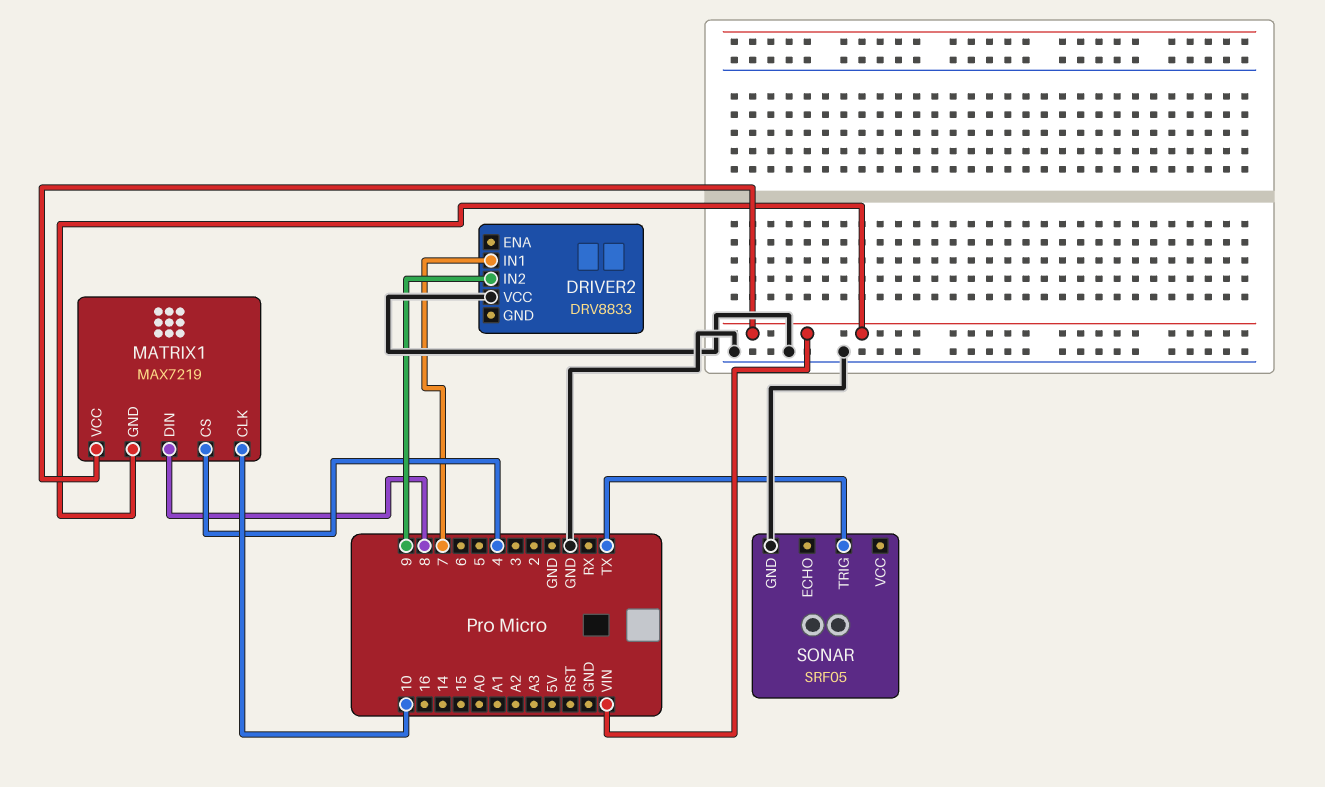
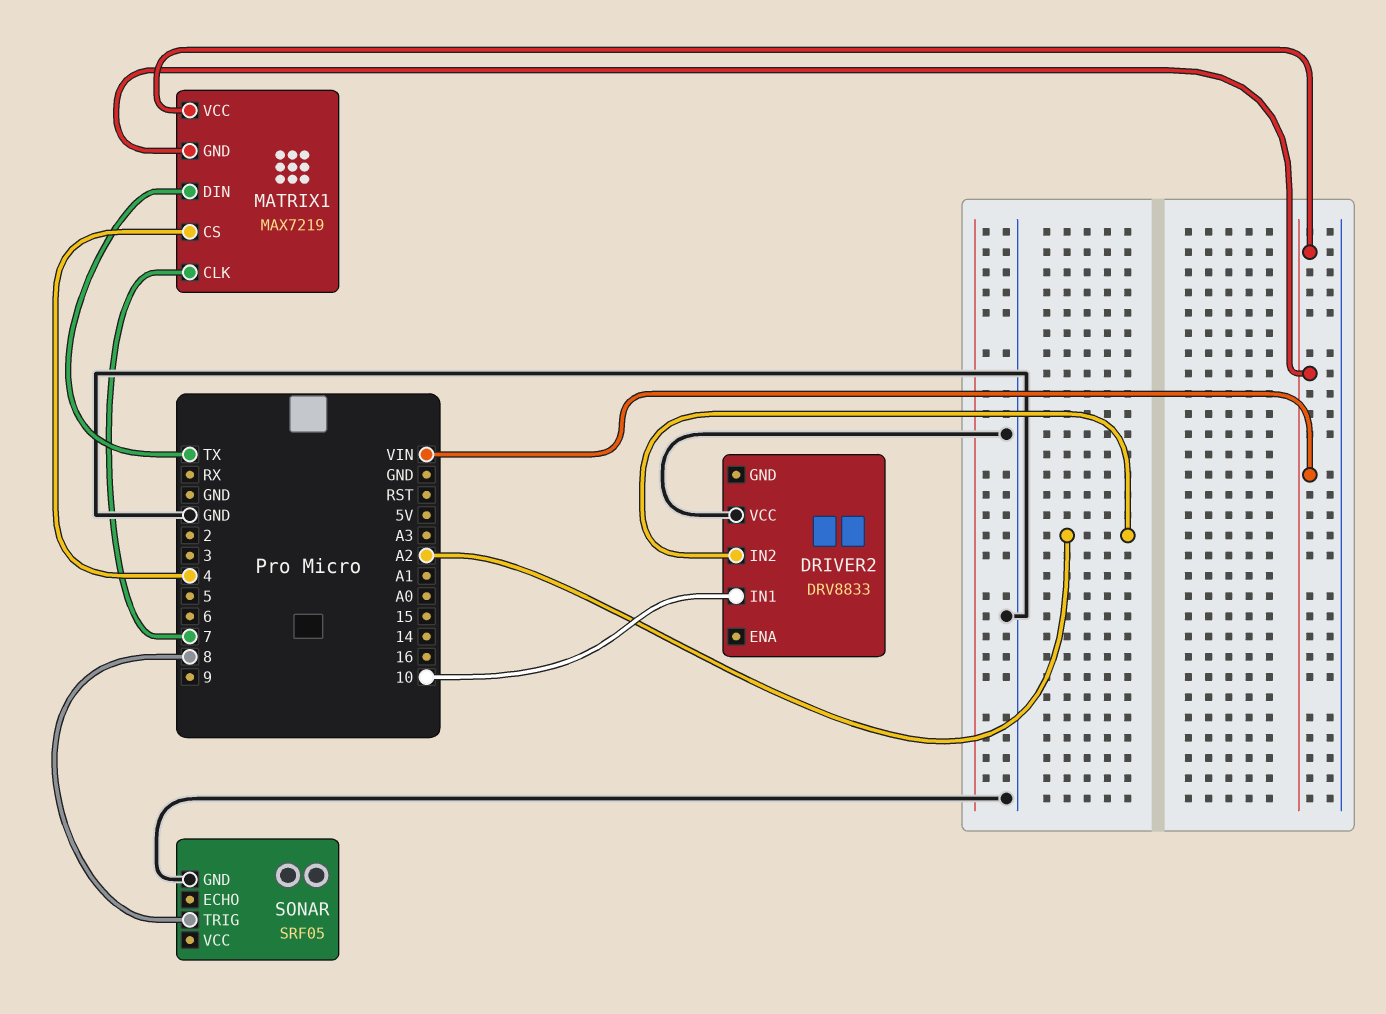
DRIVER2 pin IN1: 7 -> 10
DRIVER2 pin IN2: 9 -> A2
MATRIX1 pin CLK: 10 -> 7
MATRIX1 pin DIN: 8 -> TX
SONAR pin TRIG: TX -> 8

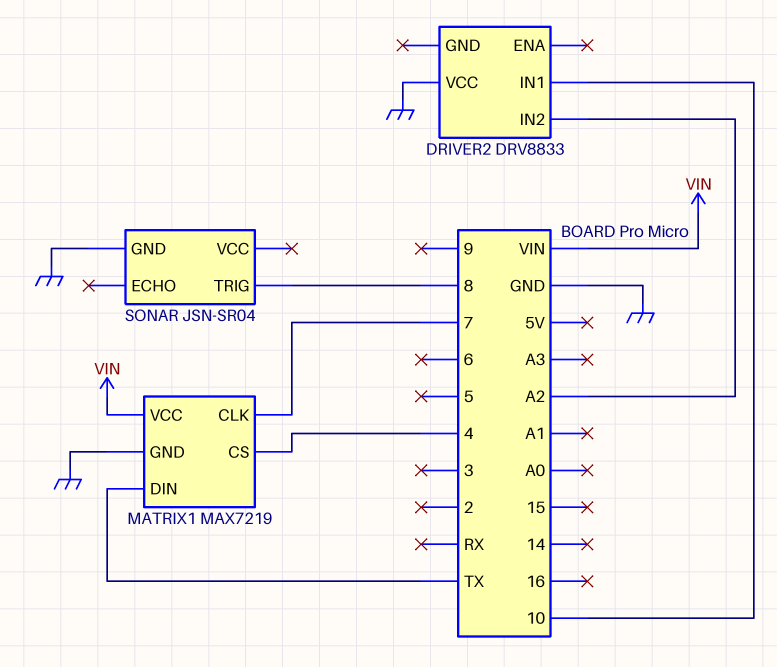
MATRIX1 pin GND: VIN -> GND
SONAR: SRF05 -> JSN-SR04

